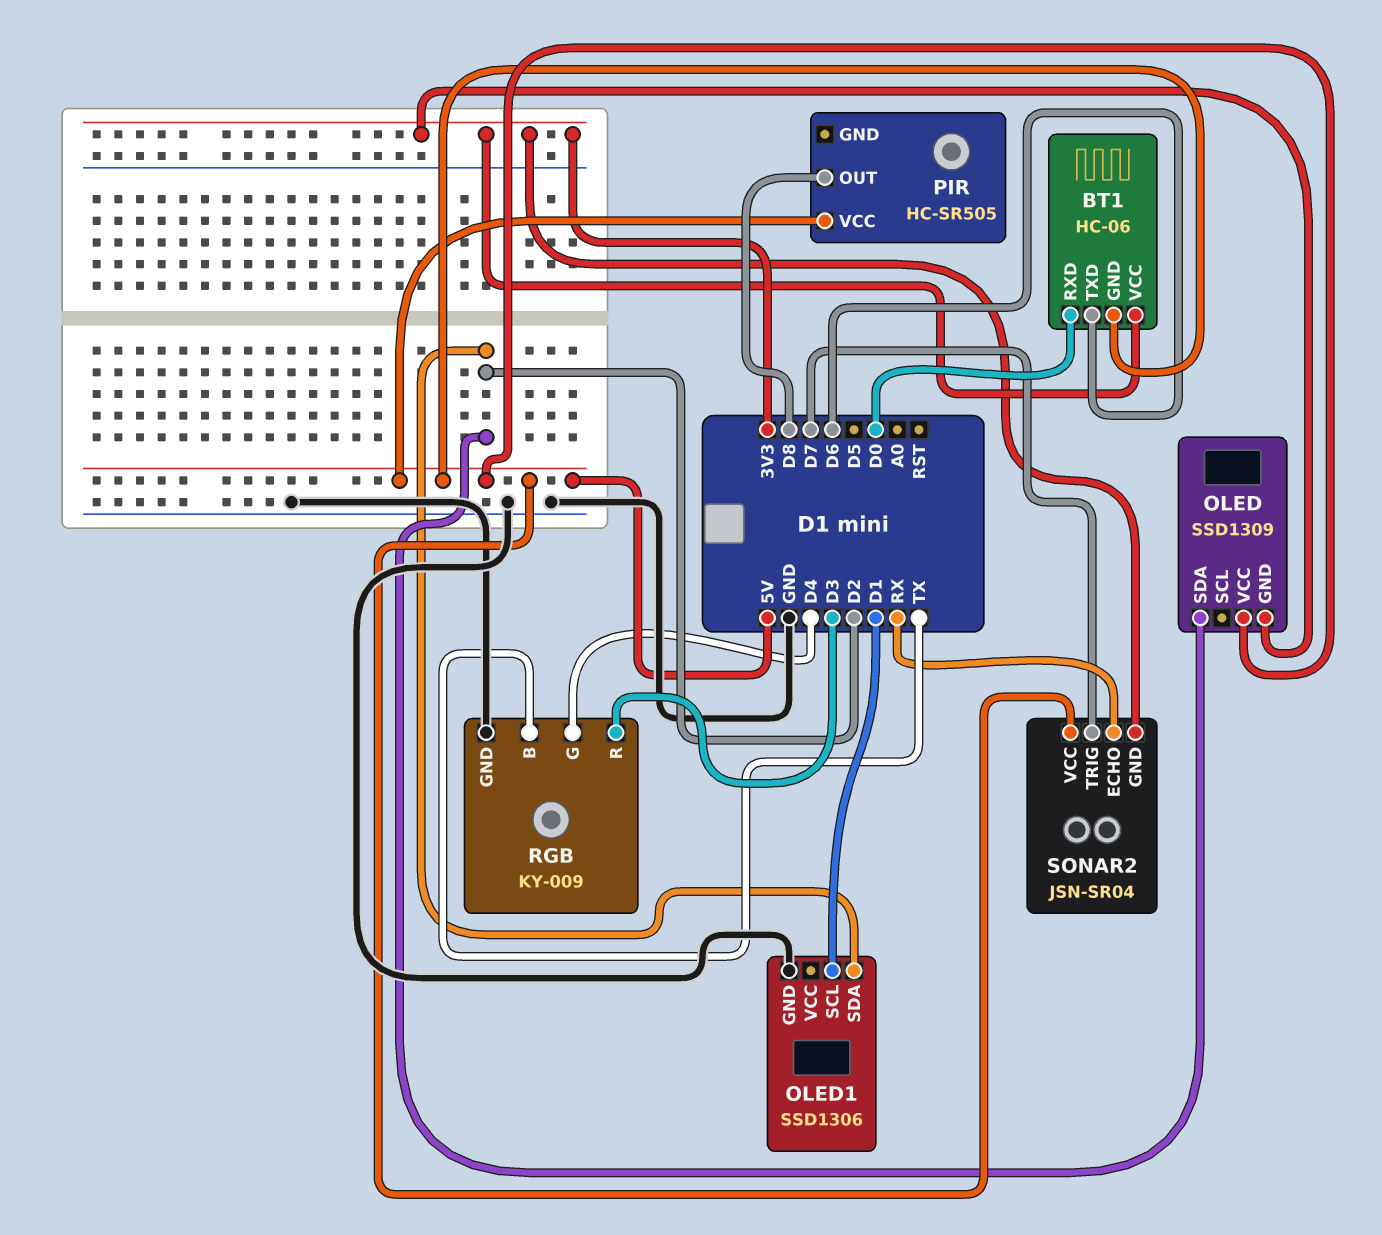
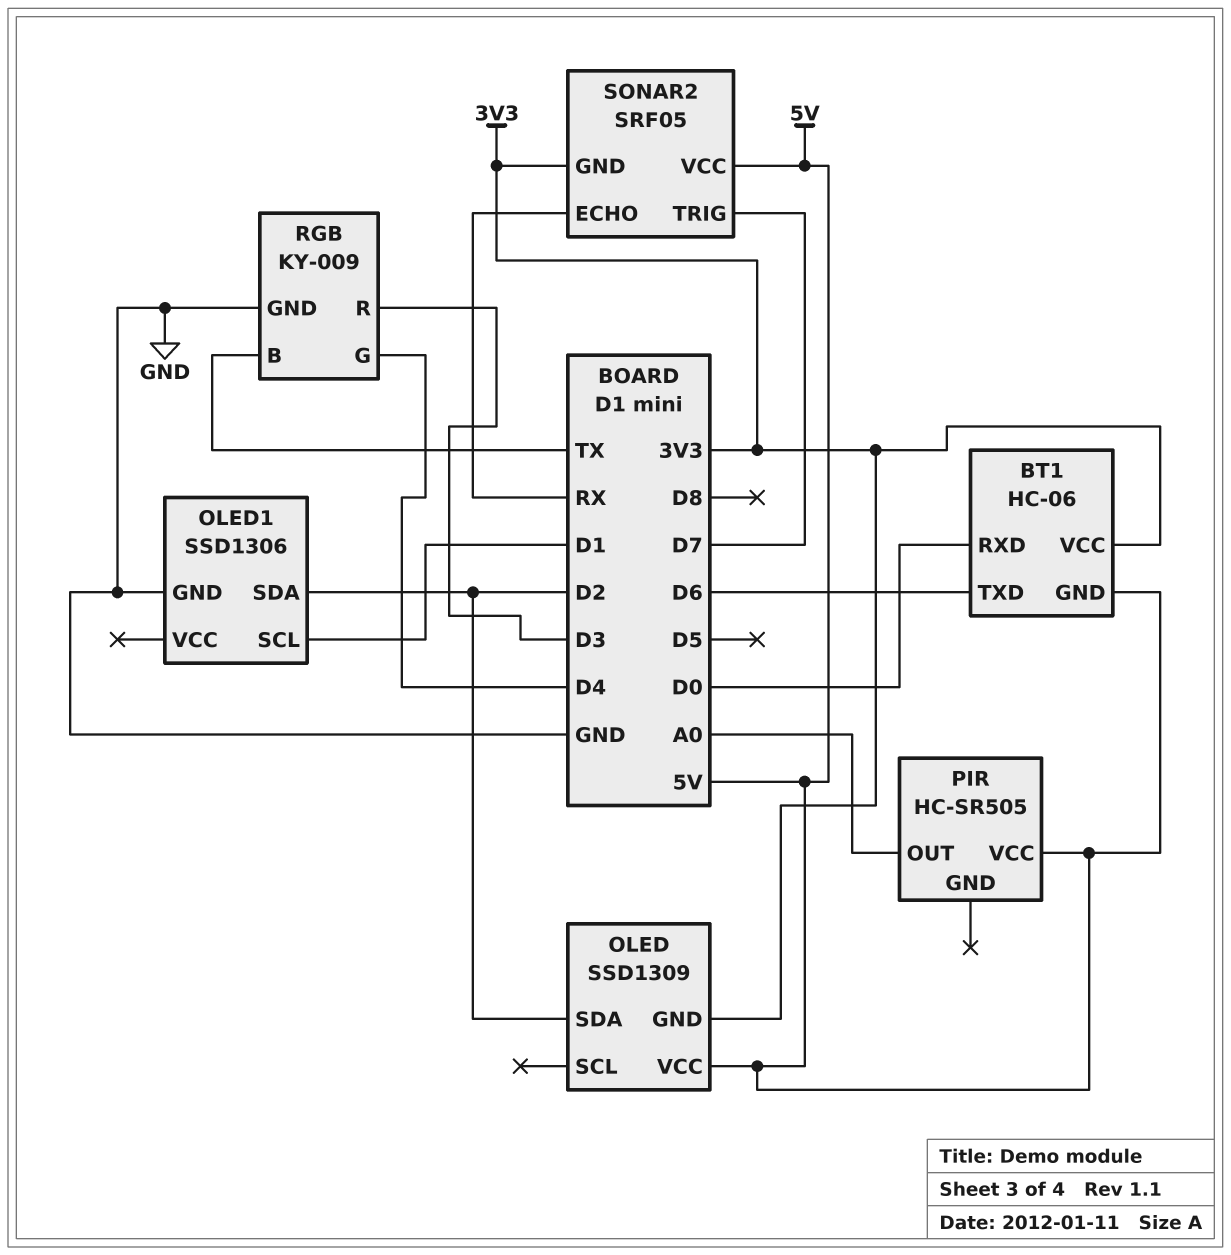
PIR pin OUT: D8 -> A0
SONAR2: JSN-SR04 -> SRF05

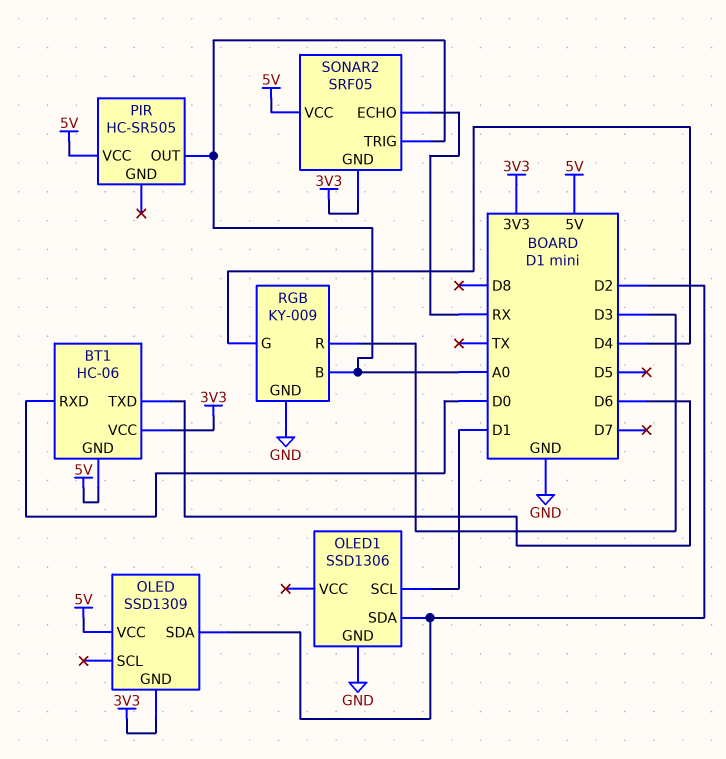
RGB pin B: TX -> A0
SONAR2 pin TRIG: D7 -> A0

